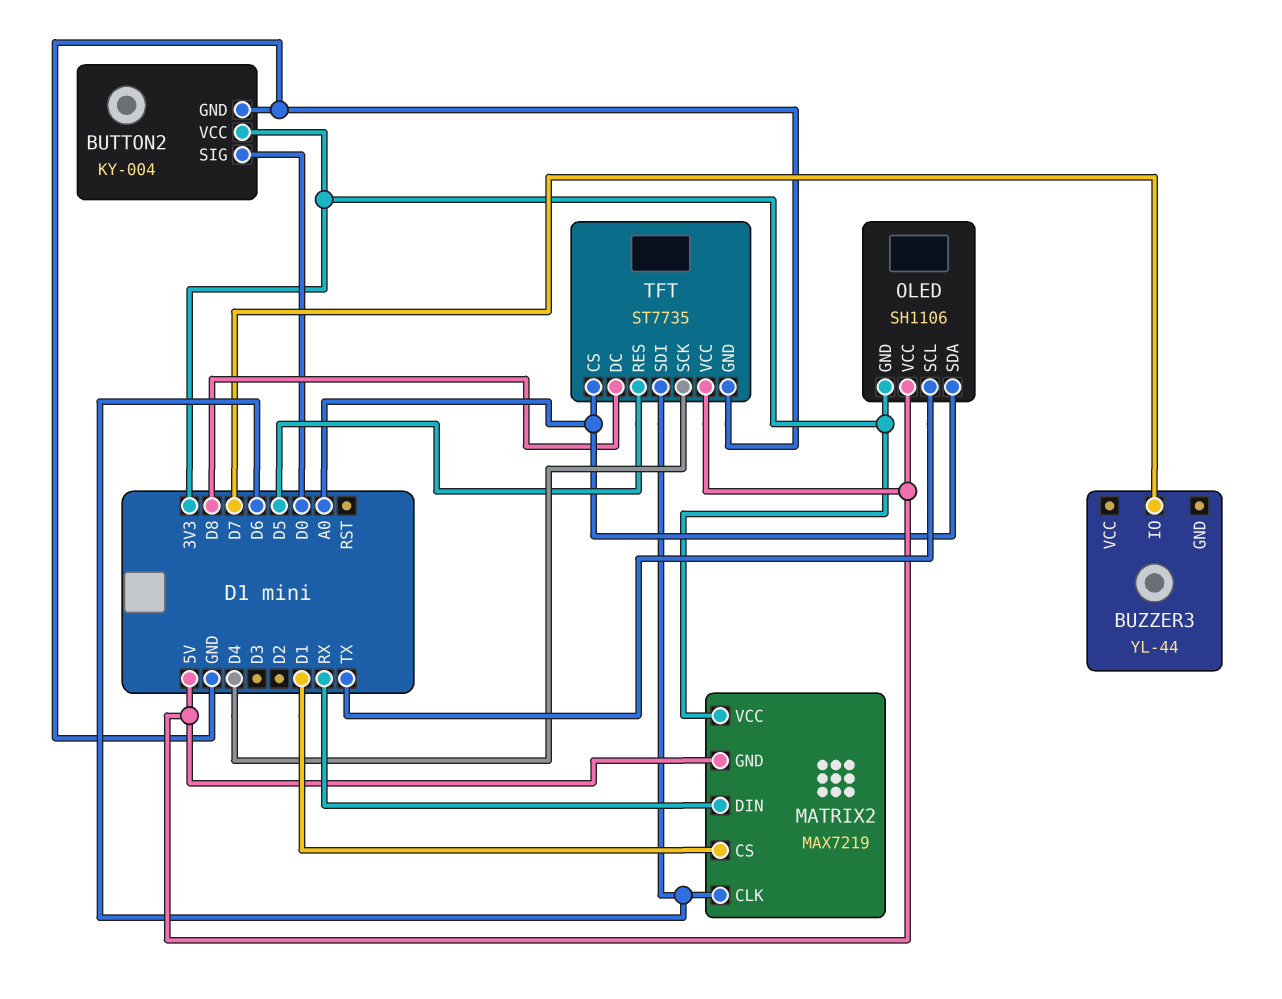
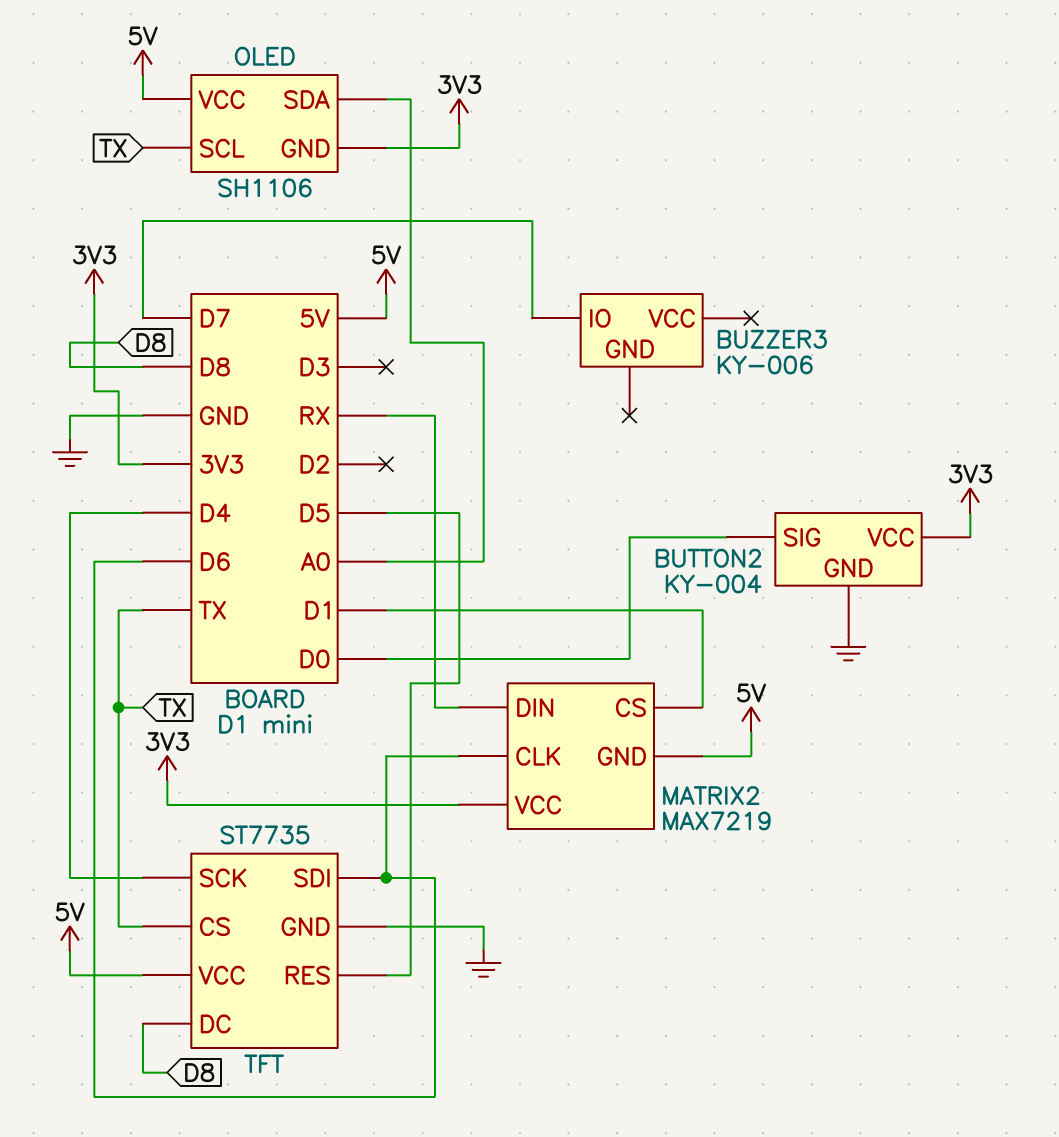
BUZZER3: YL-44 -> KY-006
TFT pin CS: A0 -> TX

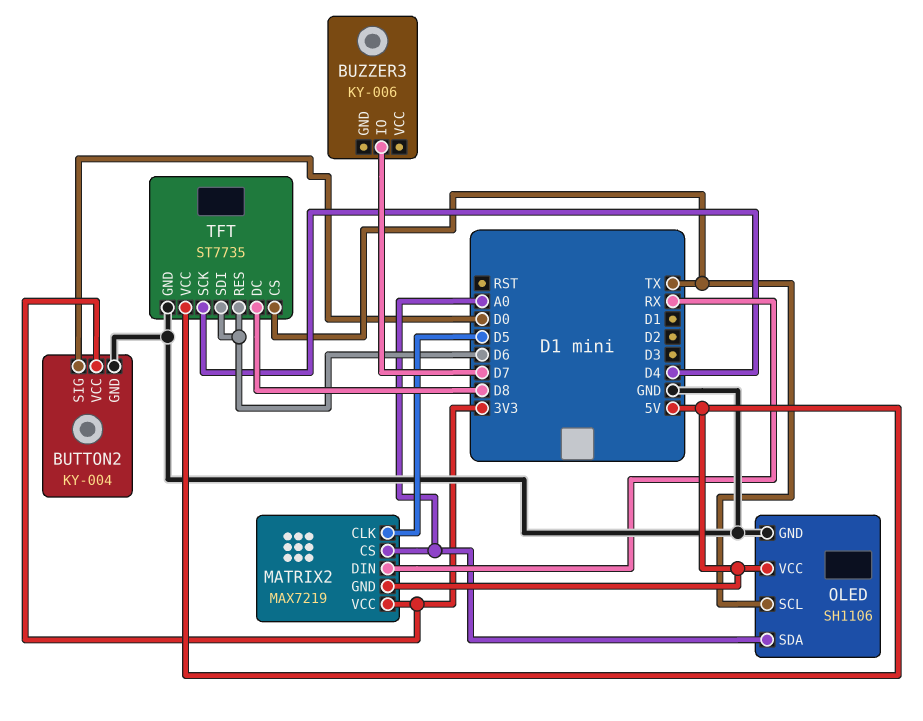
MATRIX2 pin CLK: D6 -> D5
MATRIX2 pin CS: D1 -> A0
OLED pin GND: 3V3 -> GND
TFT pin RES: D5 -> D6

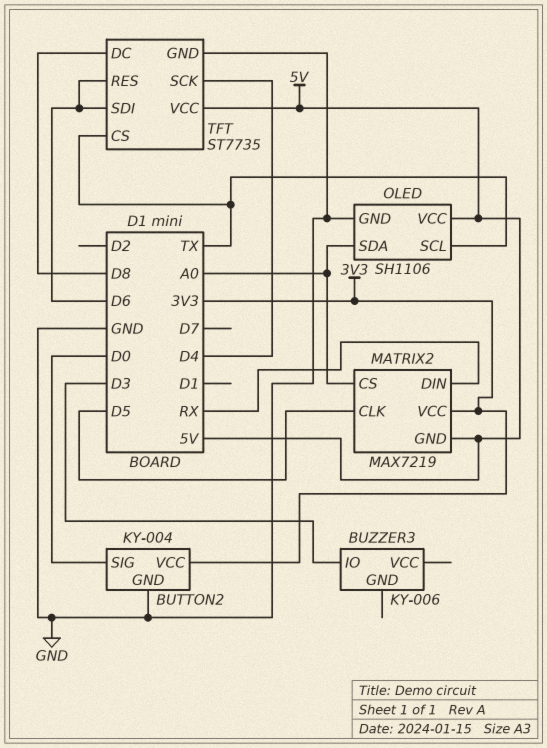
BUZZER3 pin IO: D7 -> D3

